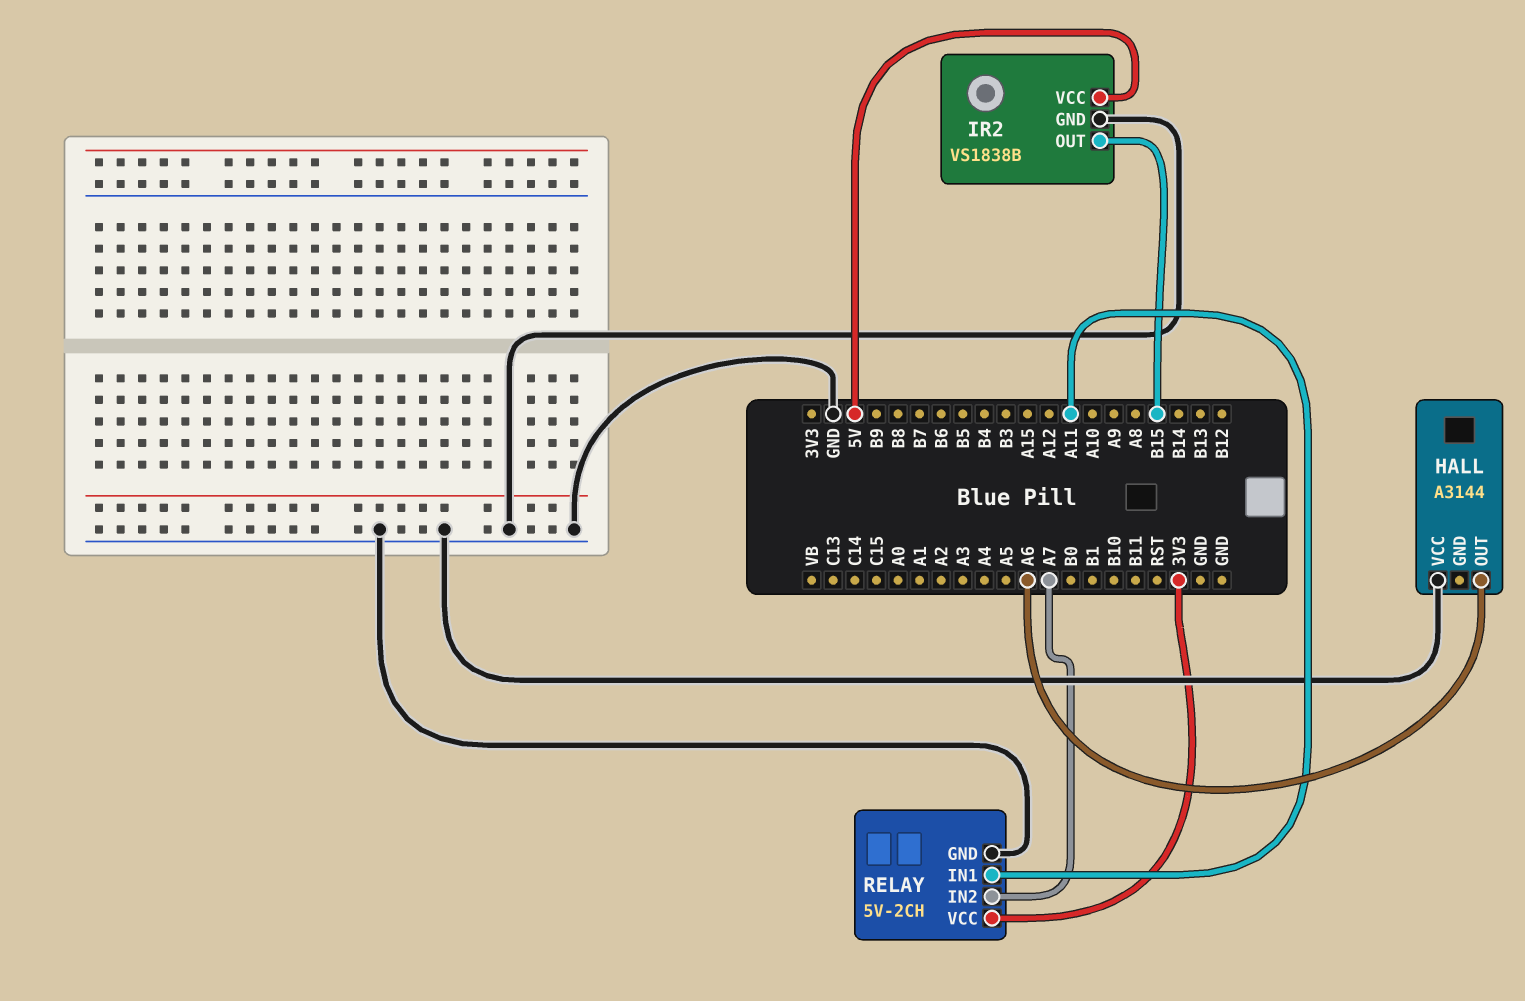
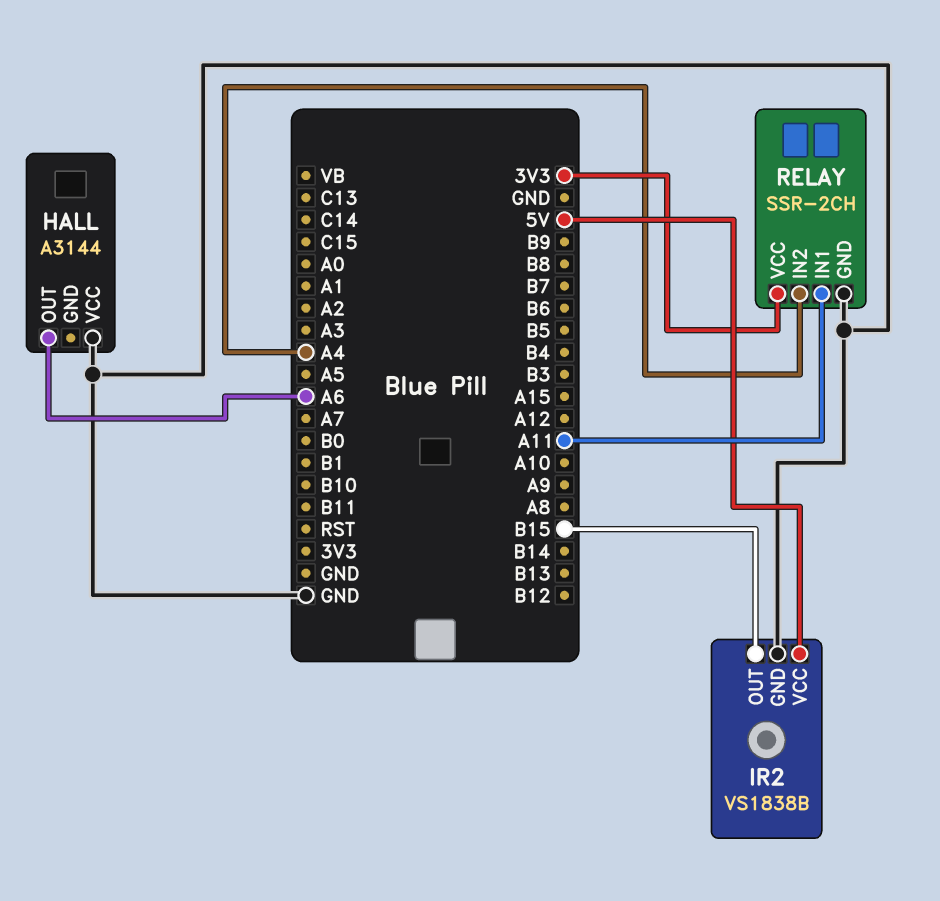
RELAY: 5V-2CH -> SSR-2CH
RELAY pin IN2: A7 -> A4

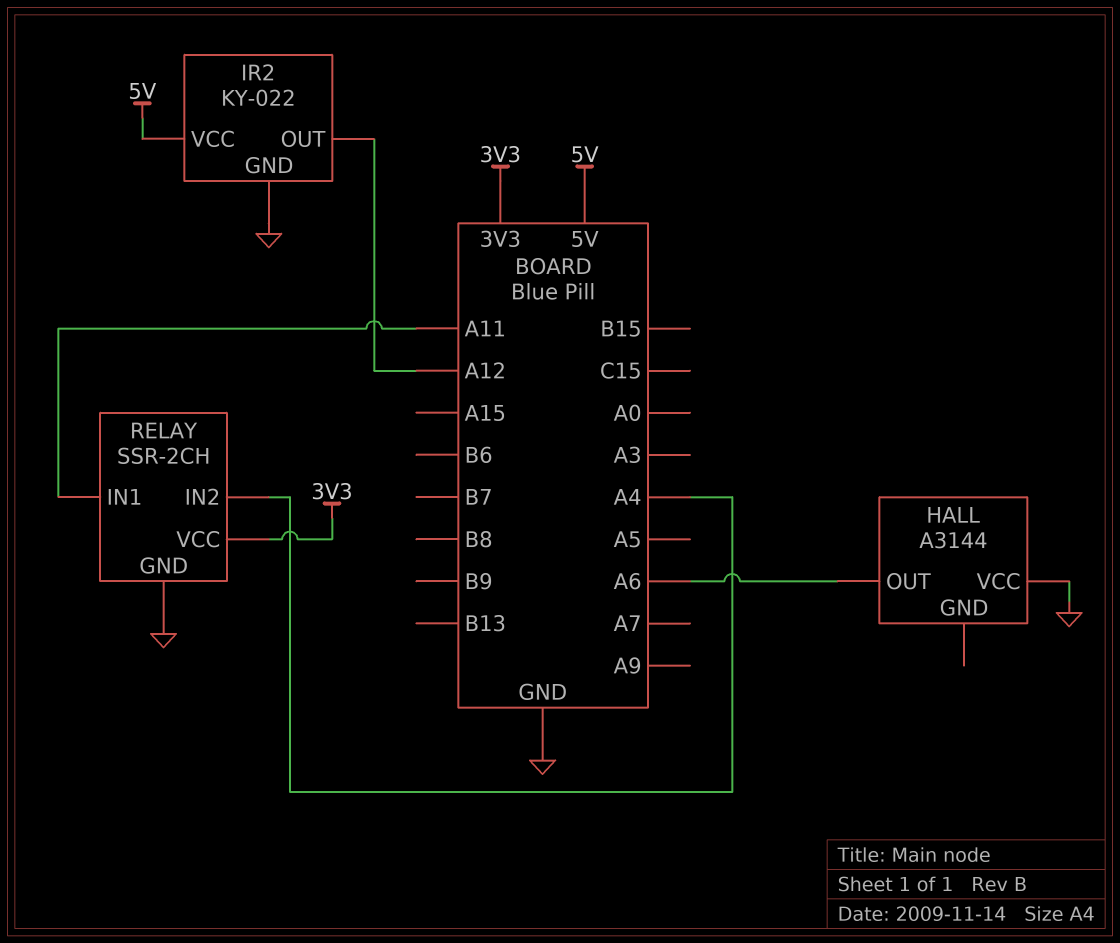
IR2: VS1838B -> KY-022
IR2 pin OUT: B15 -> A12

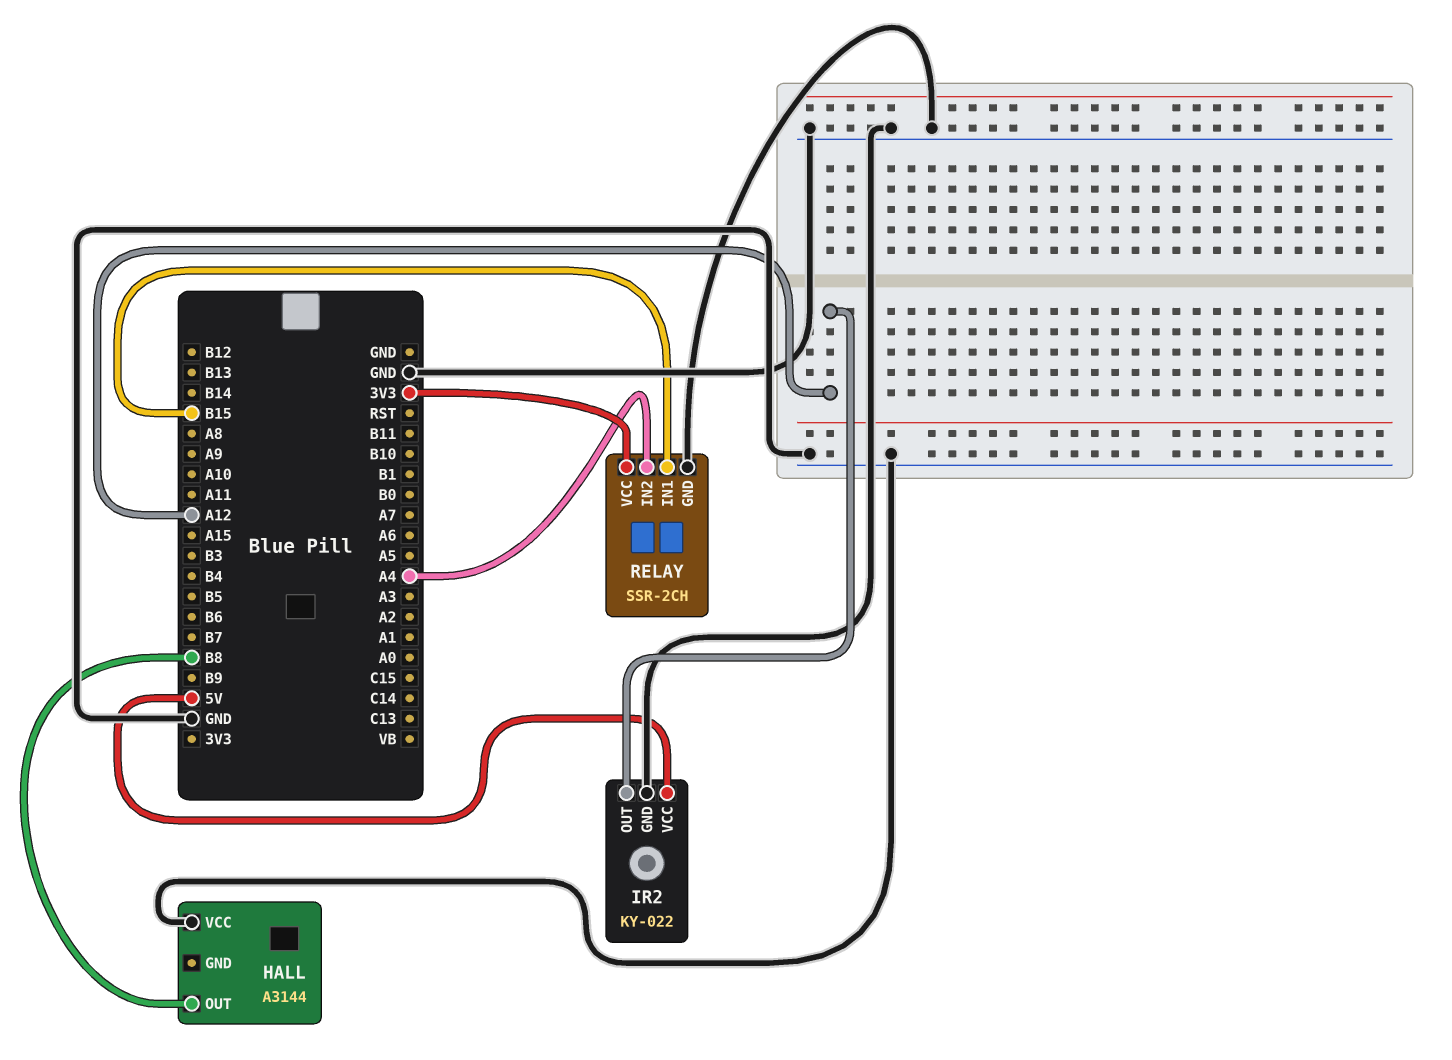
HALL pin OUT: A6 -> B8
RELAY pin IN1: A11 -> B15

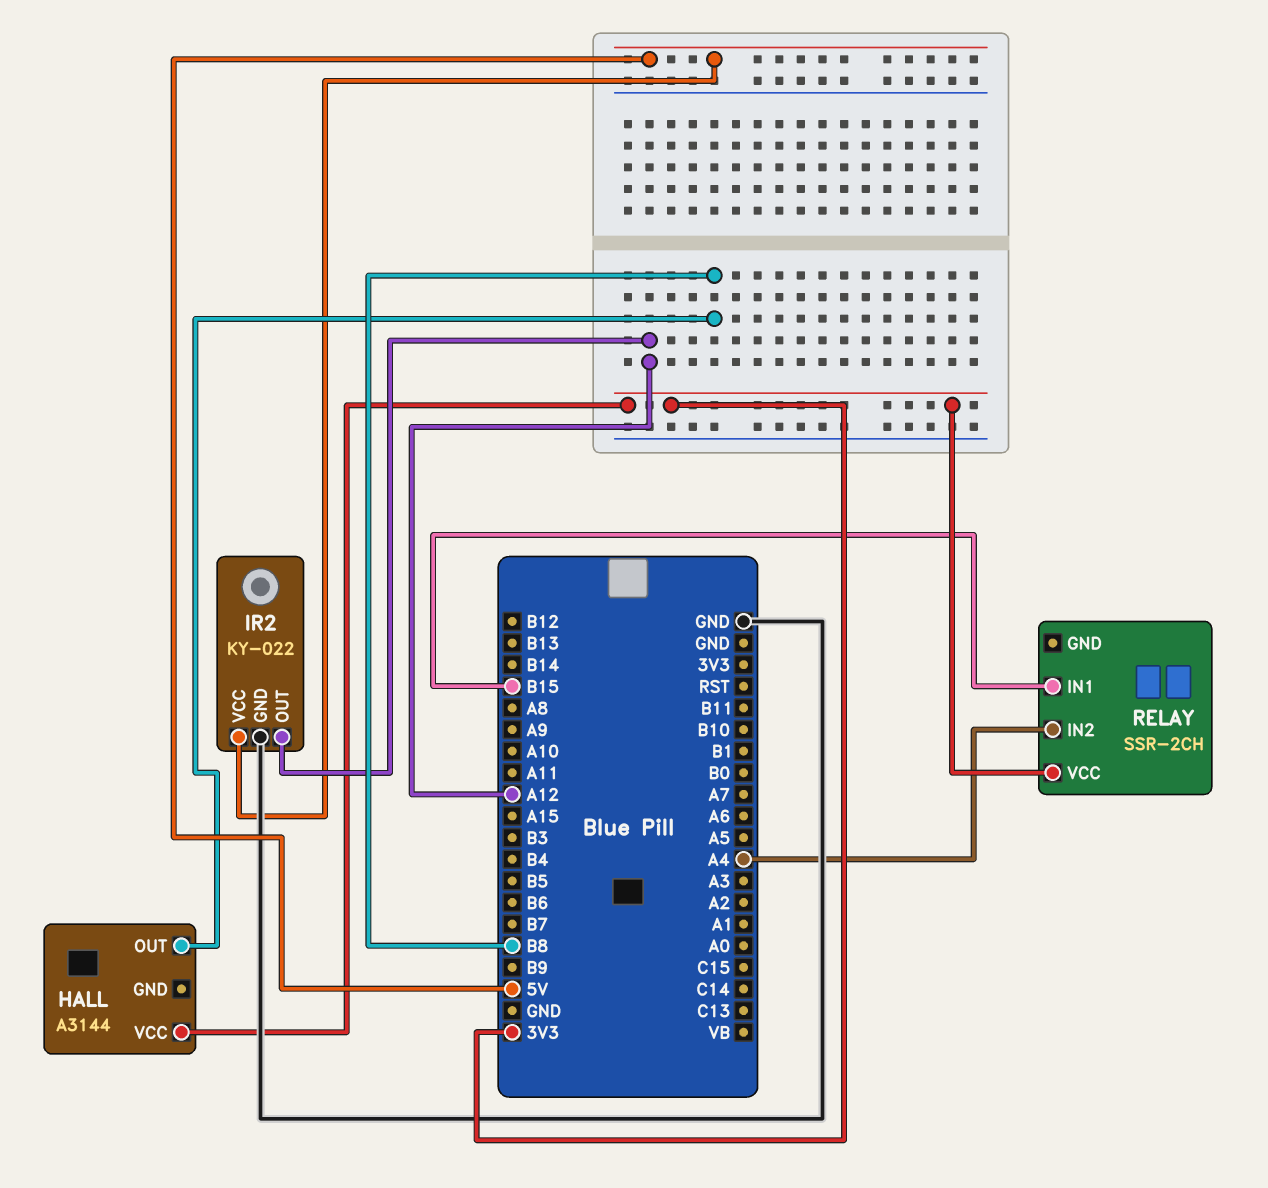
HALL pin VCC: GND -> 3V3
RELAY pin GND: GND -> none

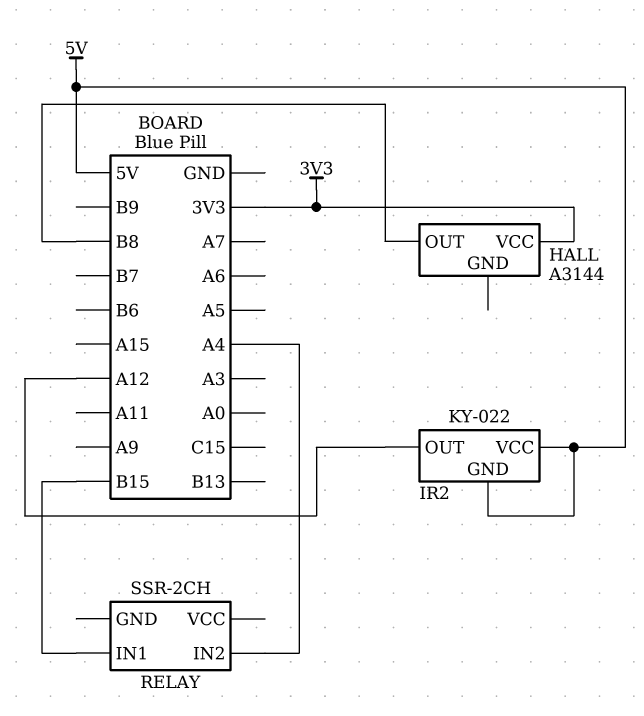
IR2 pin GND: GND -> 5V
RELAY pin VCC: 3V3 -> none

